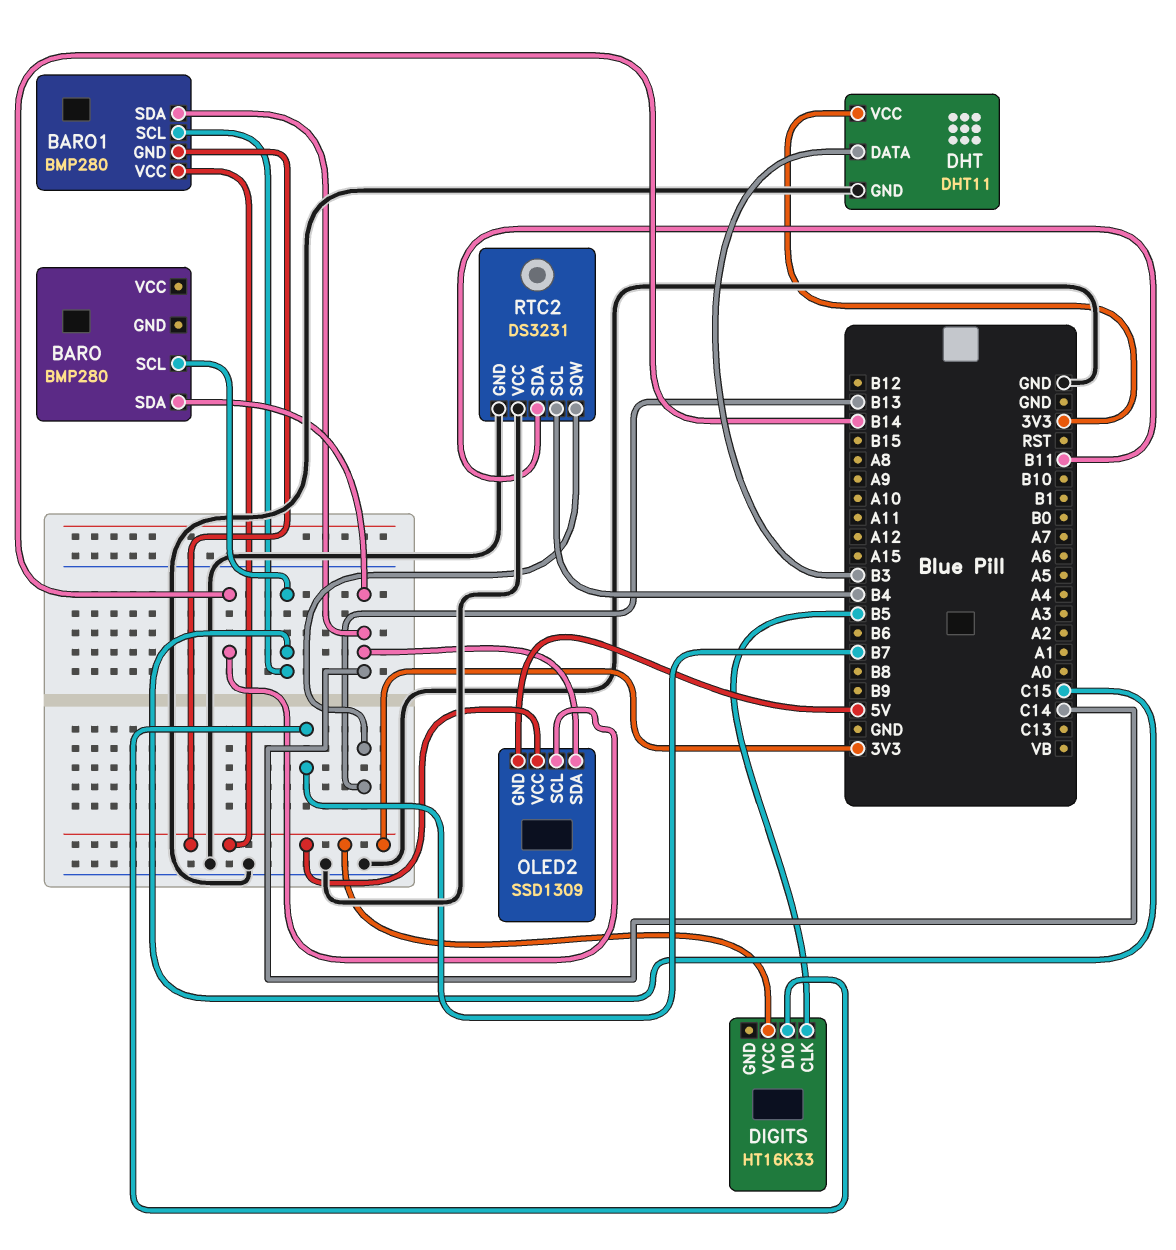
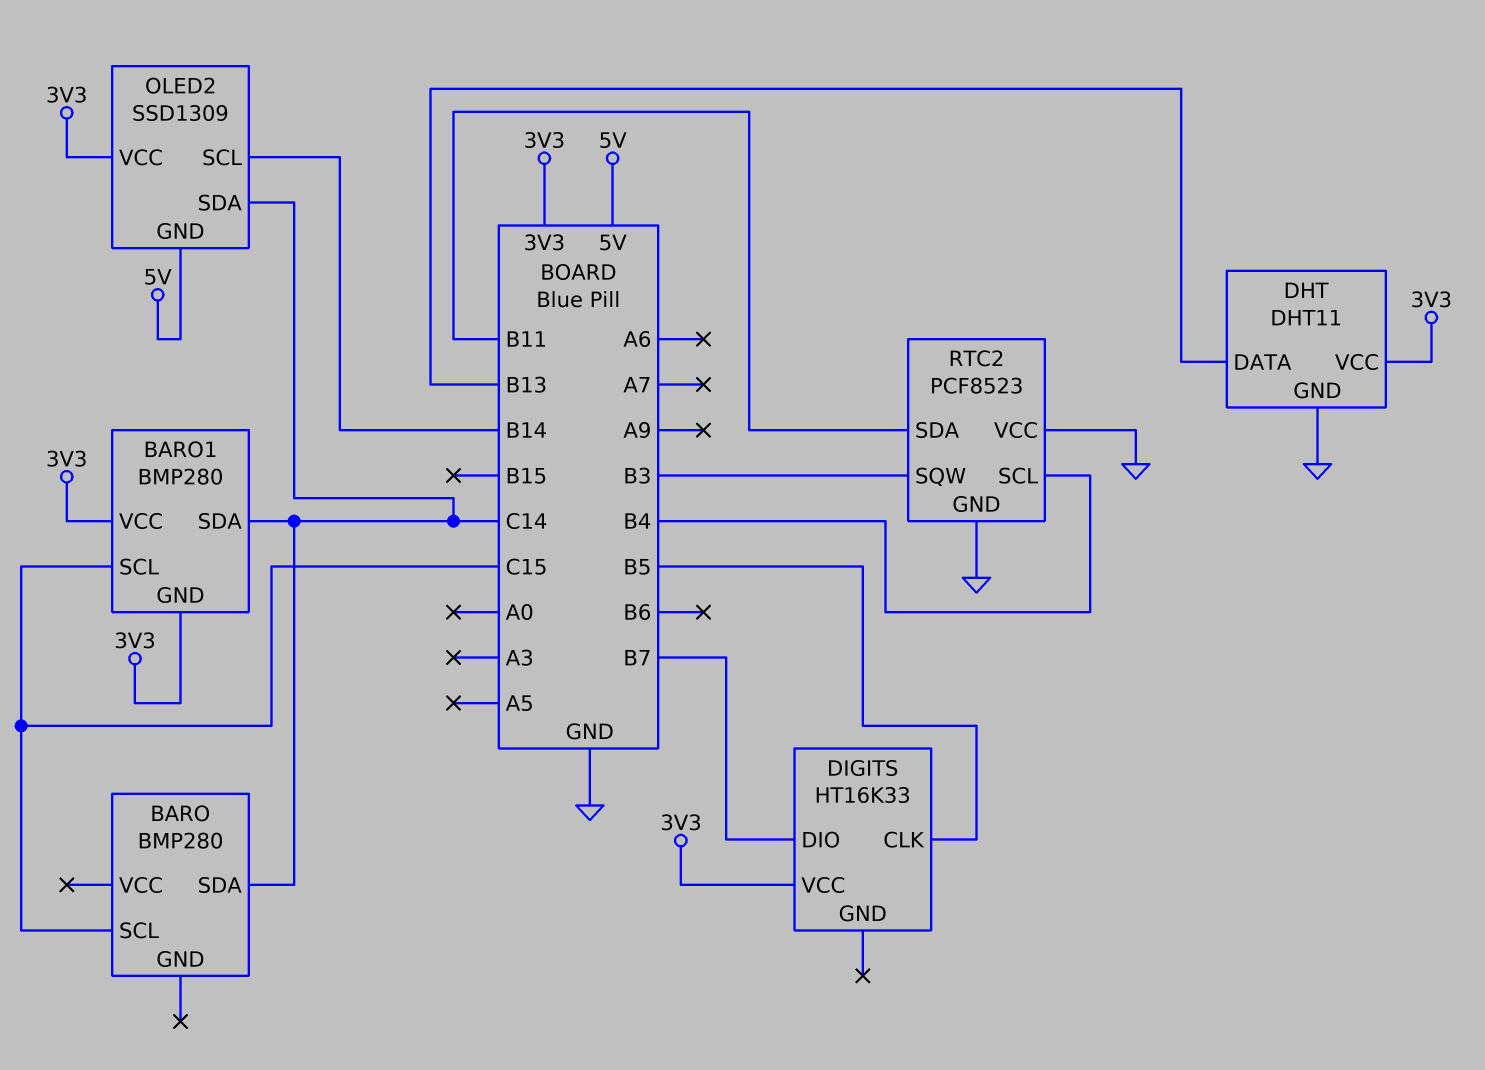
DHT pin DATA: B3 -> B13
RTC2: DS3231 -> PCF8523
RTC2 pin SQW: B13 -> B3

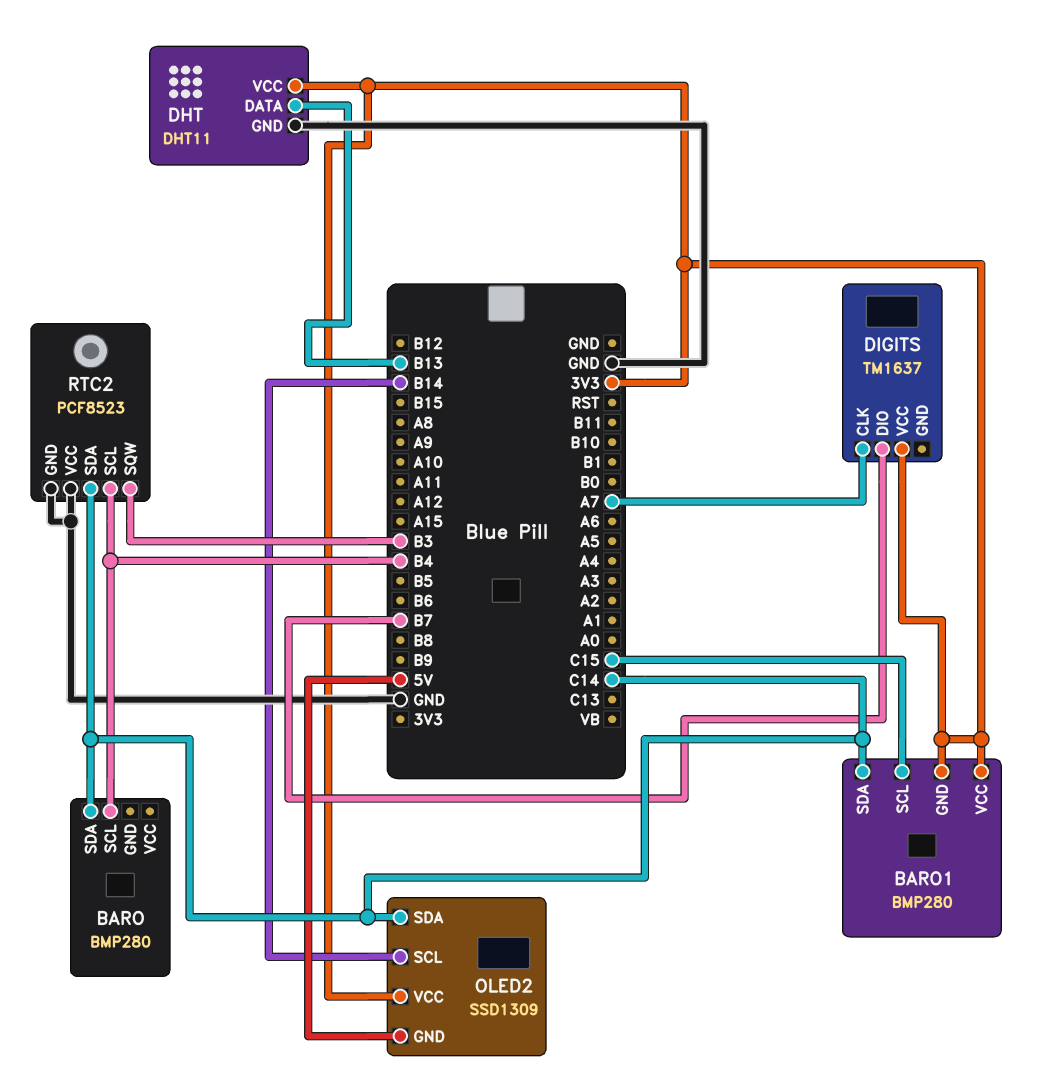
BARO pin SCL: C15 -> B4
DIGITS: HT16K33 -> TM1637
DIGITS pin CLK: B5 -> A7
RTC2 pin SDA: B11 -> C14

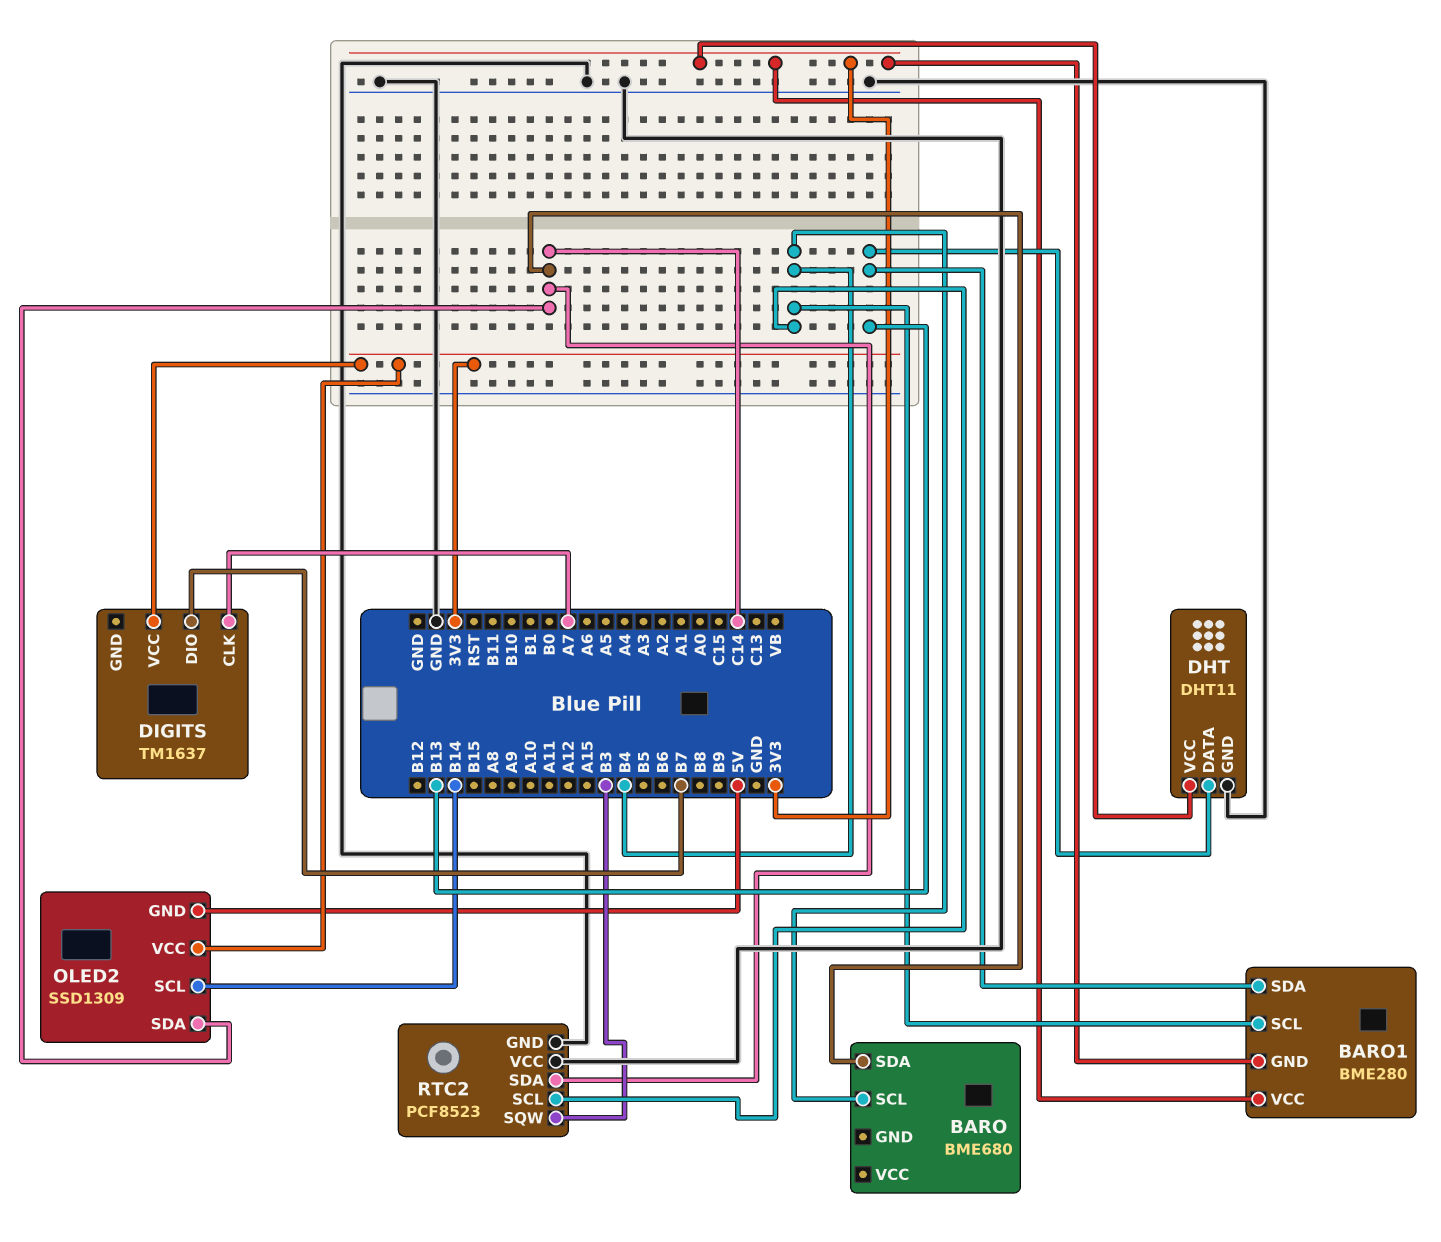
BARO: BMP280 -> BME680
BARO1: BMP280 -> BME280
BARO1 pin SCL: C15 -> B4
BARO1 pin SDA: C14 -> B13

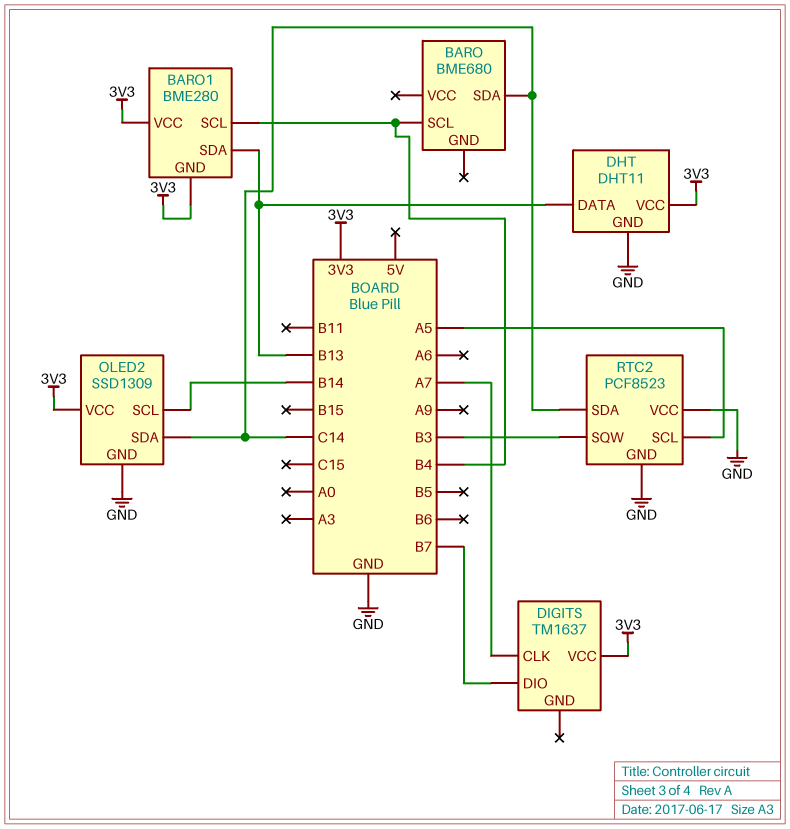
OLED2 pin GND: 5V -> GND
RTC2 pin SCL: B4 -> A5

